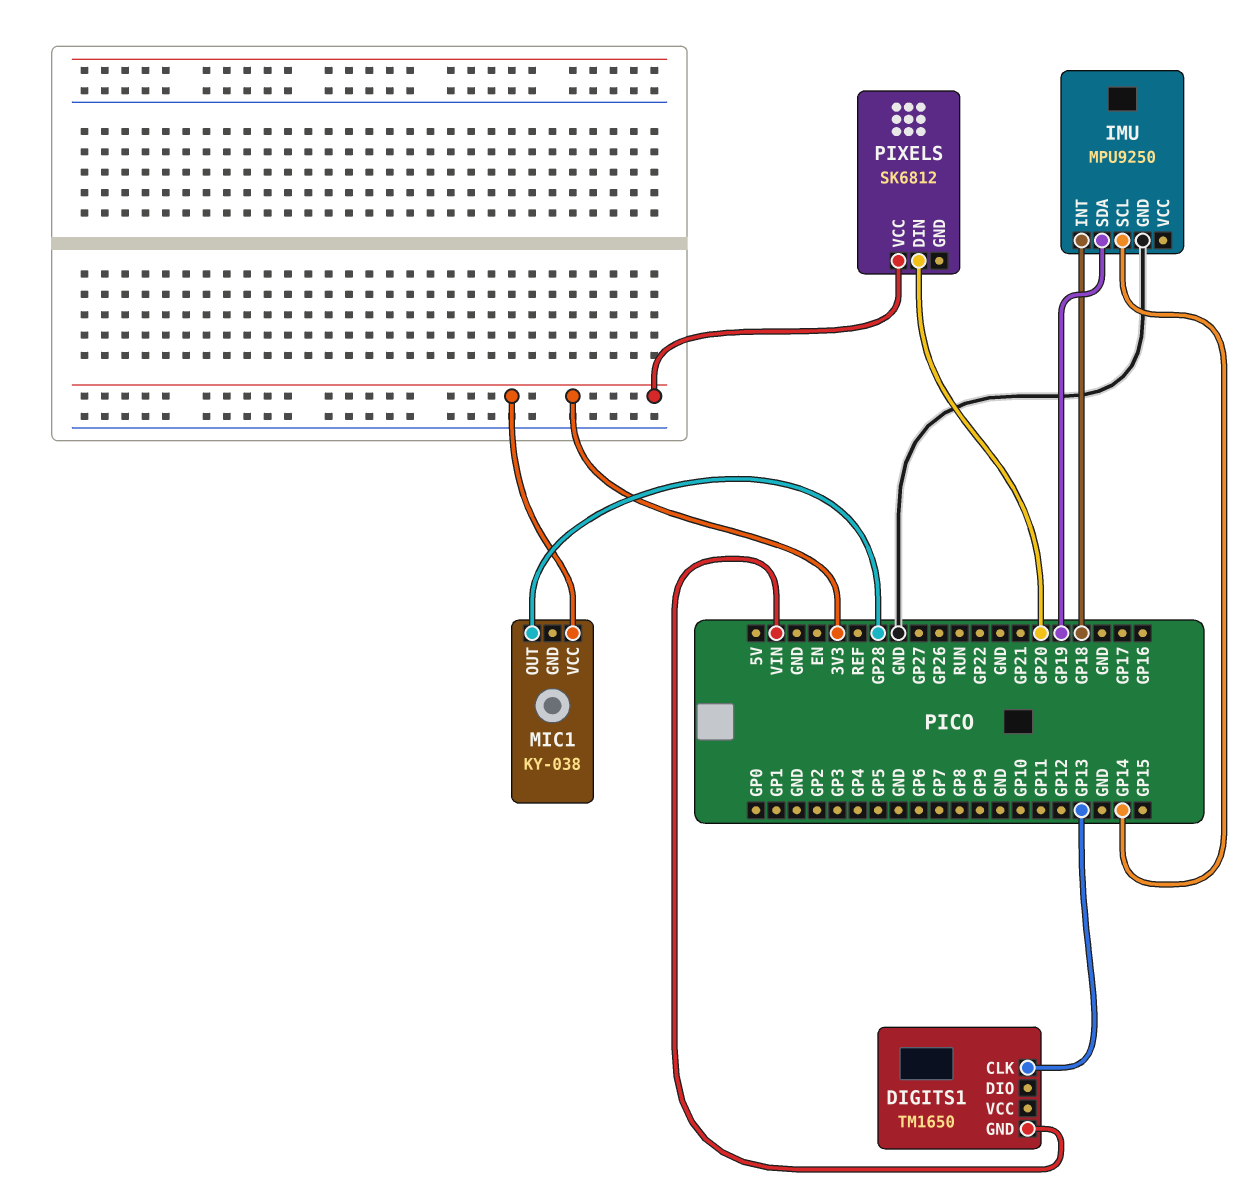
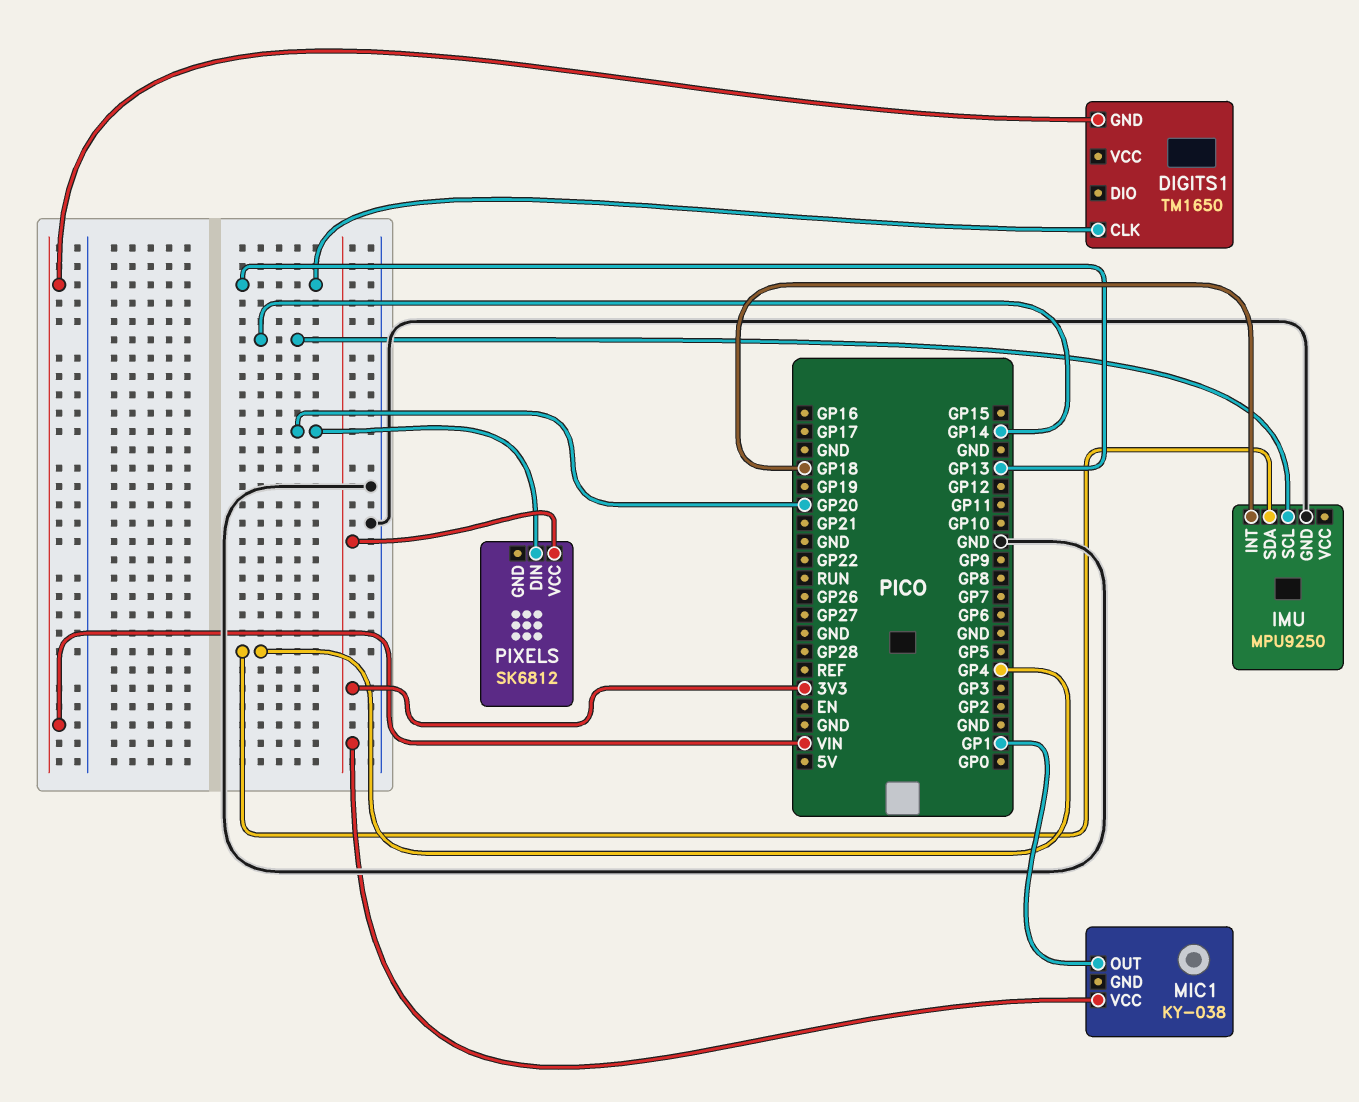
IMU pin SDA: GP19 -> GP4
MIC1 pin OUT: GP28 -> GP1

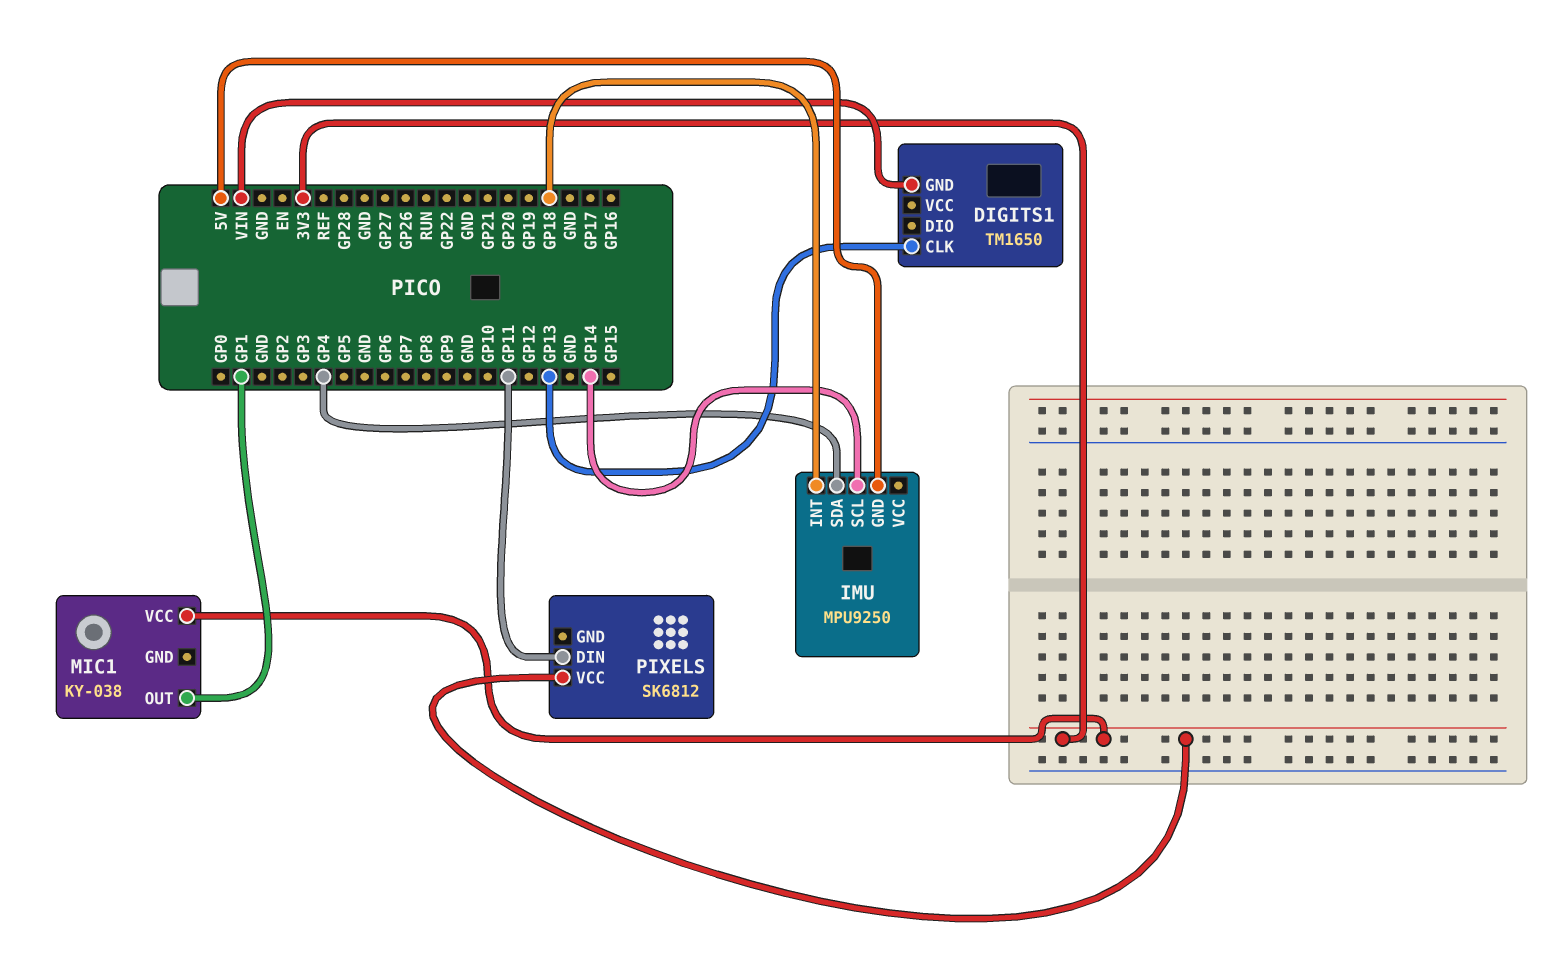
IMU pin GND: GND -> 5V
PIXELS pin DIN: GP20 -> GP11

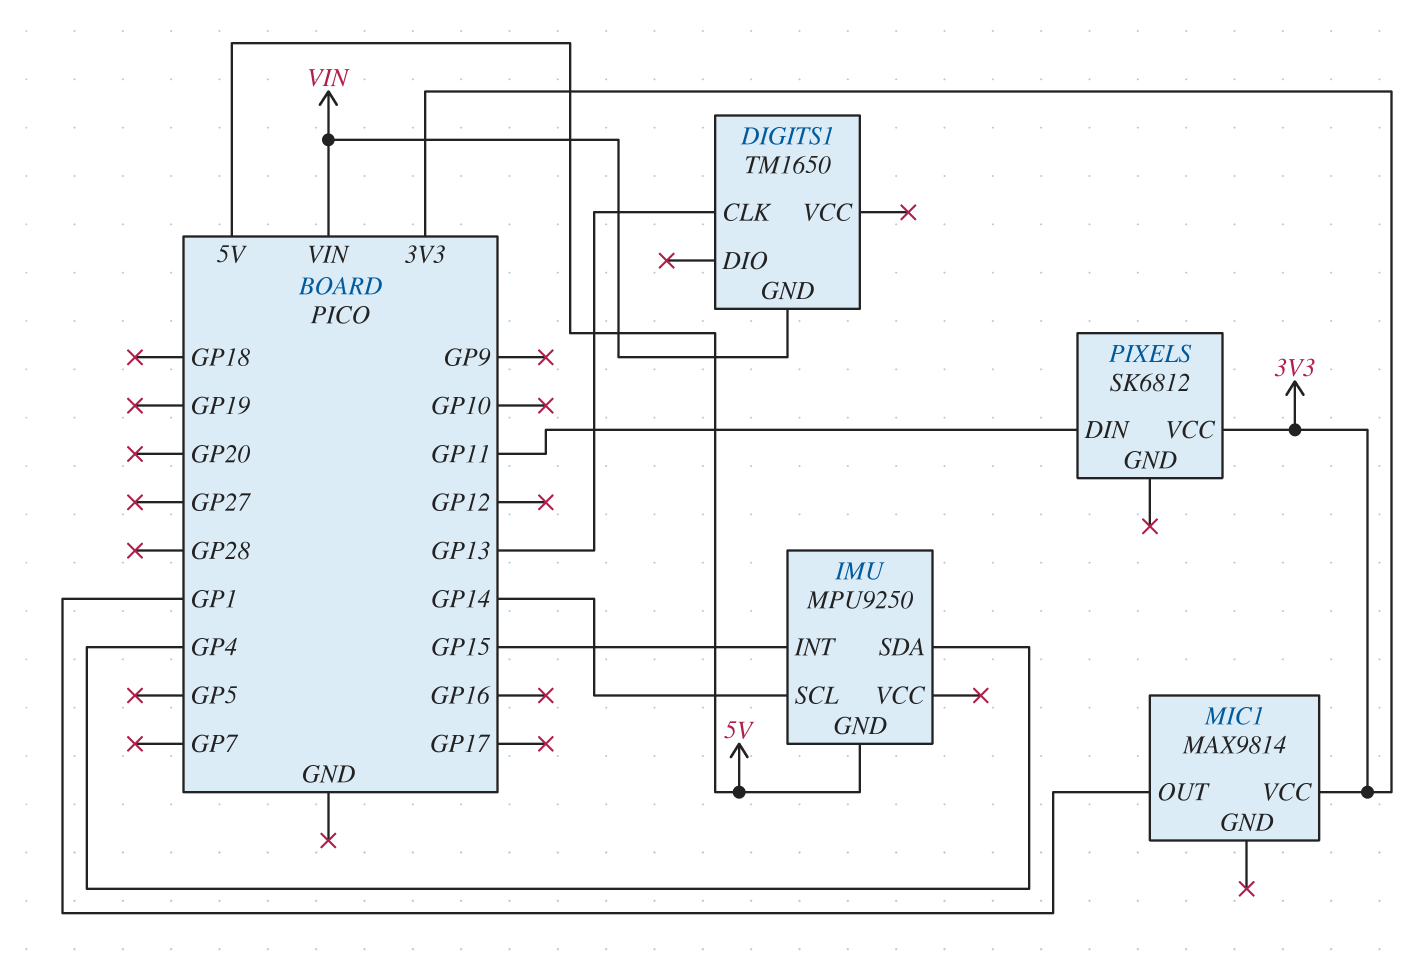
IMU pin INT: GP18 -> GP15
MIC1: KY-038 -> MAX9814

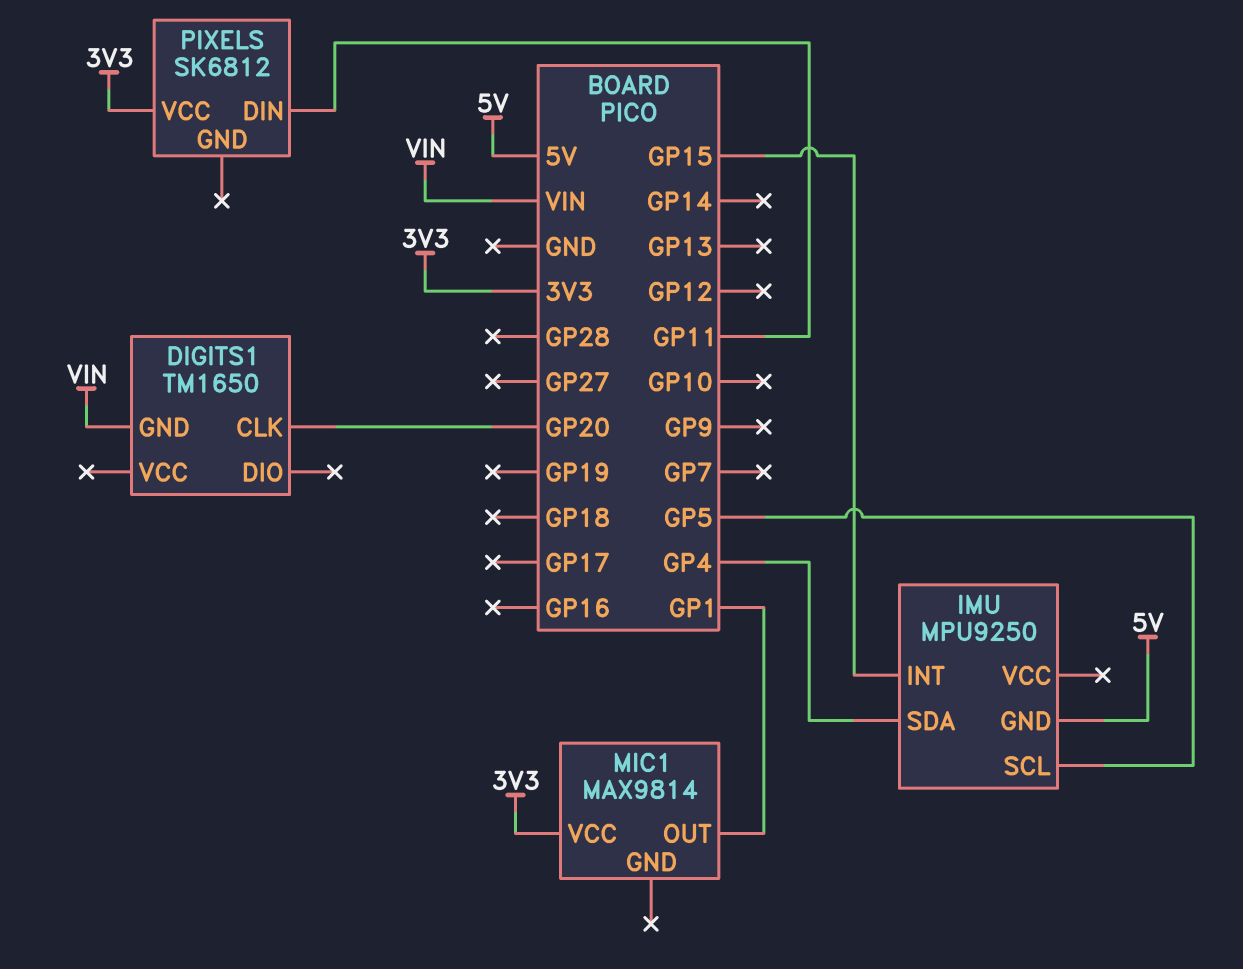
DIGITS1 pin CLK: GP13 -> GP20
IMU pin SCL: GP14 -> GP5

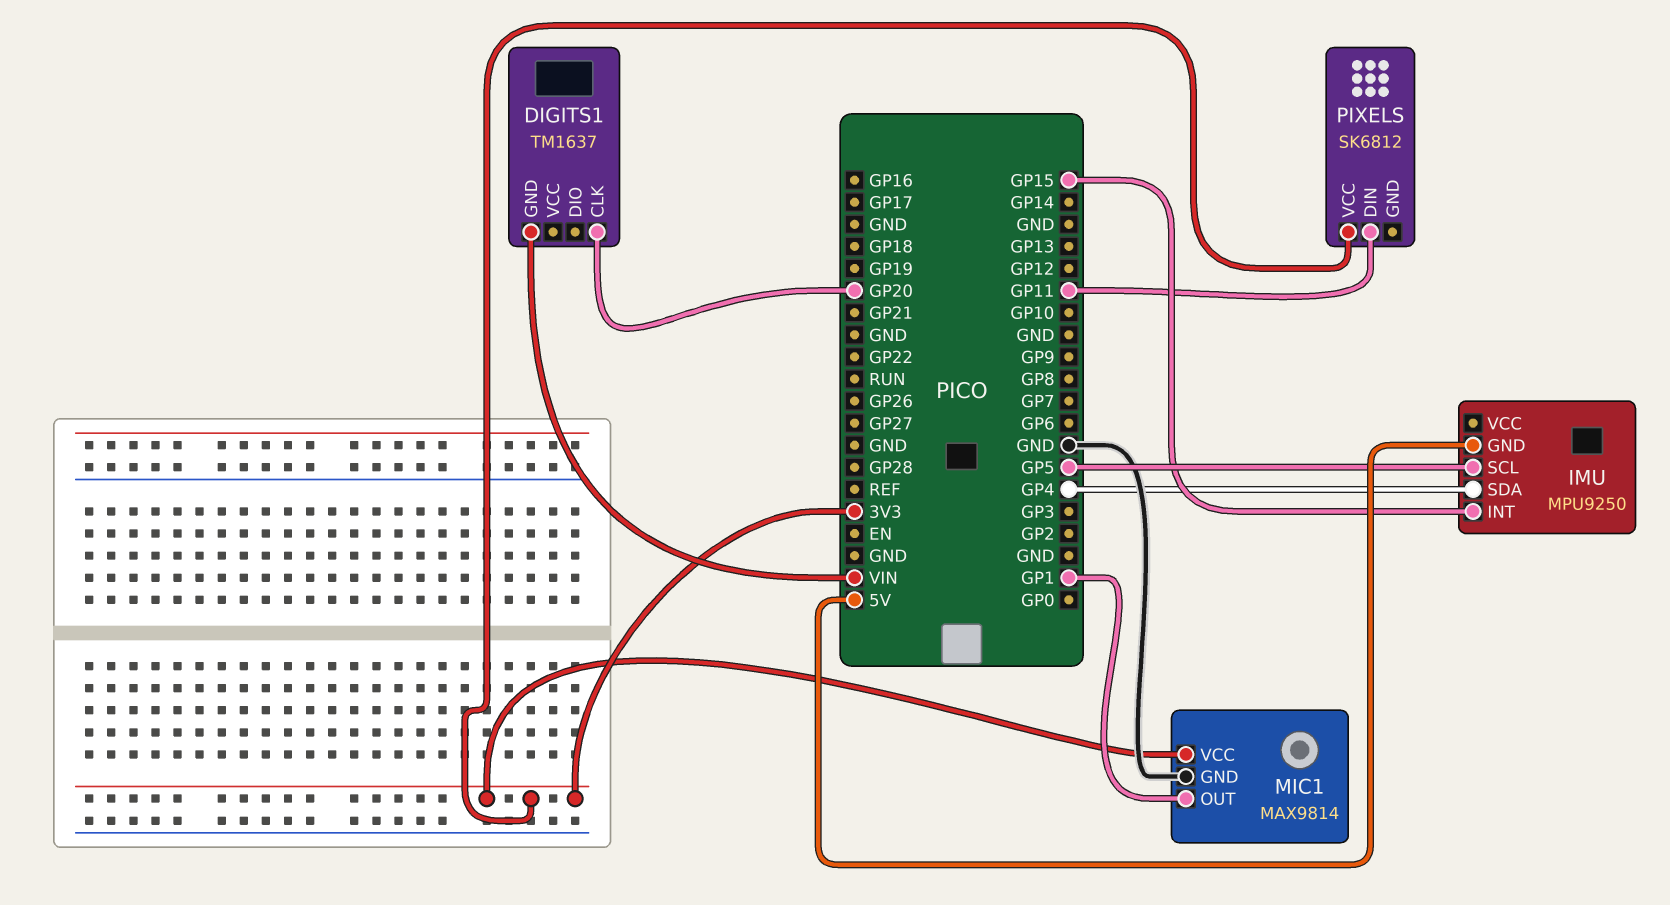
DIGITS1: TM1650 -> TM1637
MIC1 pin GND: none -> GND

